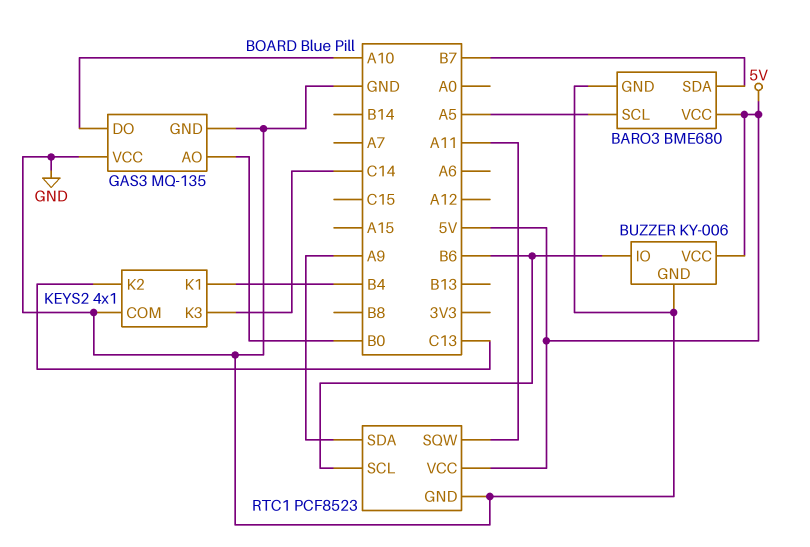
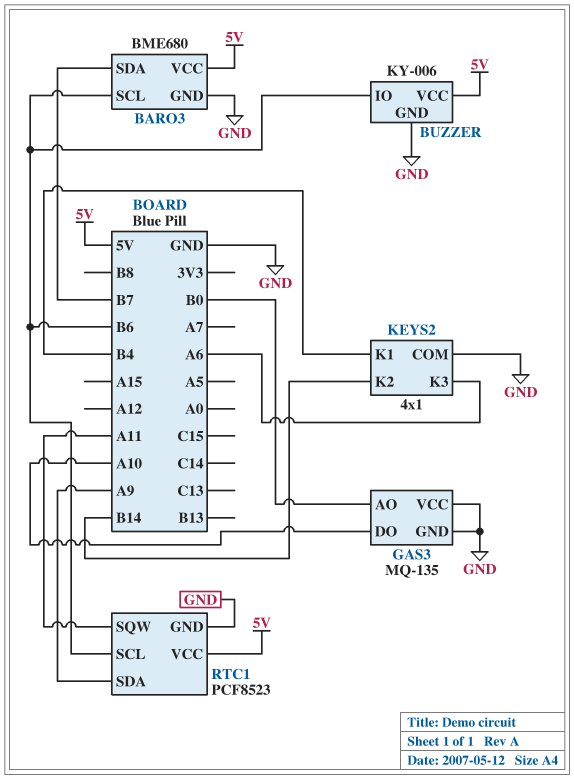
BARO3 pin SCL: A5 -> B6
KEYS2 pin K2: C13 -> B14
KEYS2 pin K3: C14 -> A6

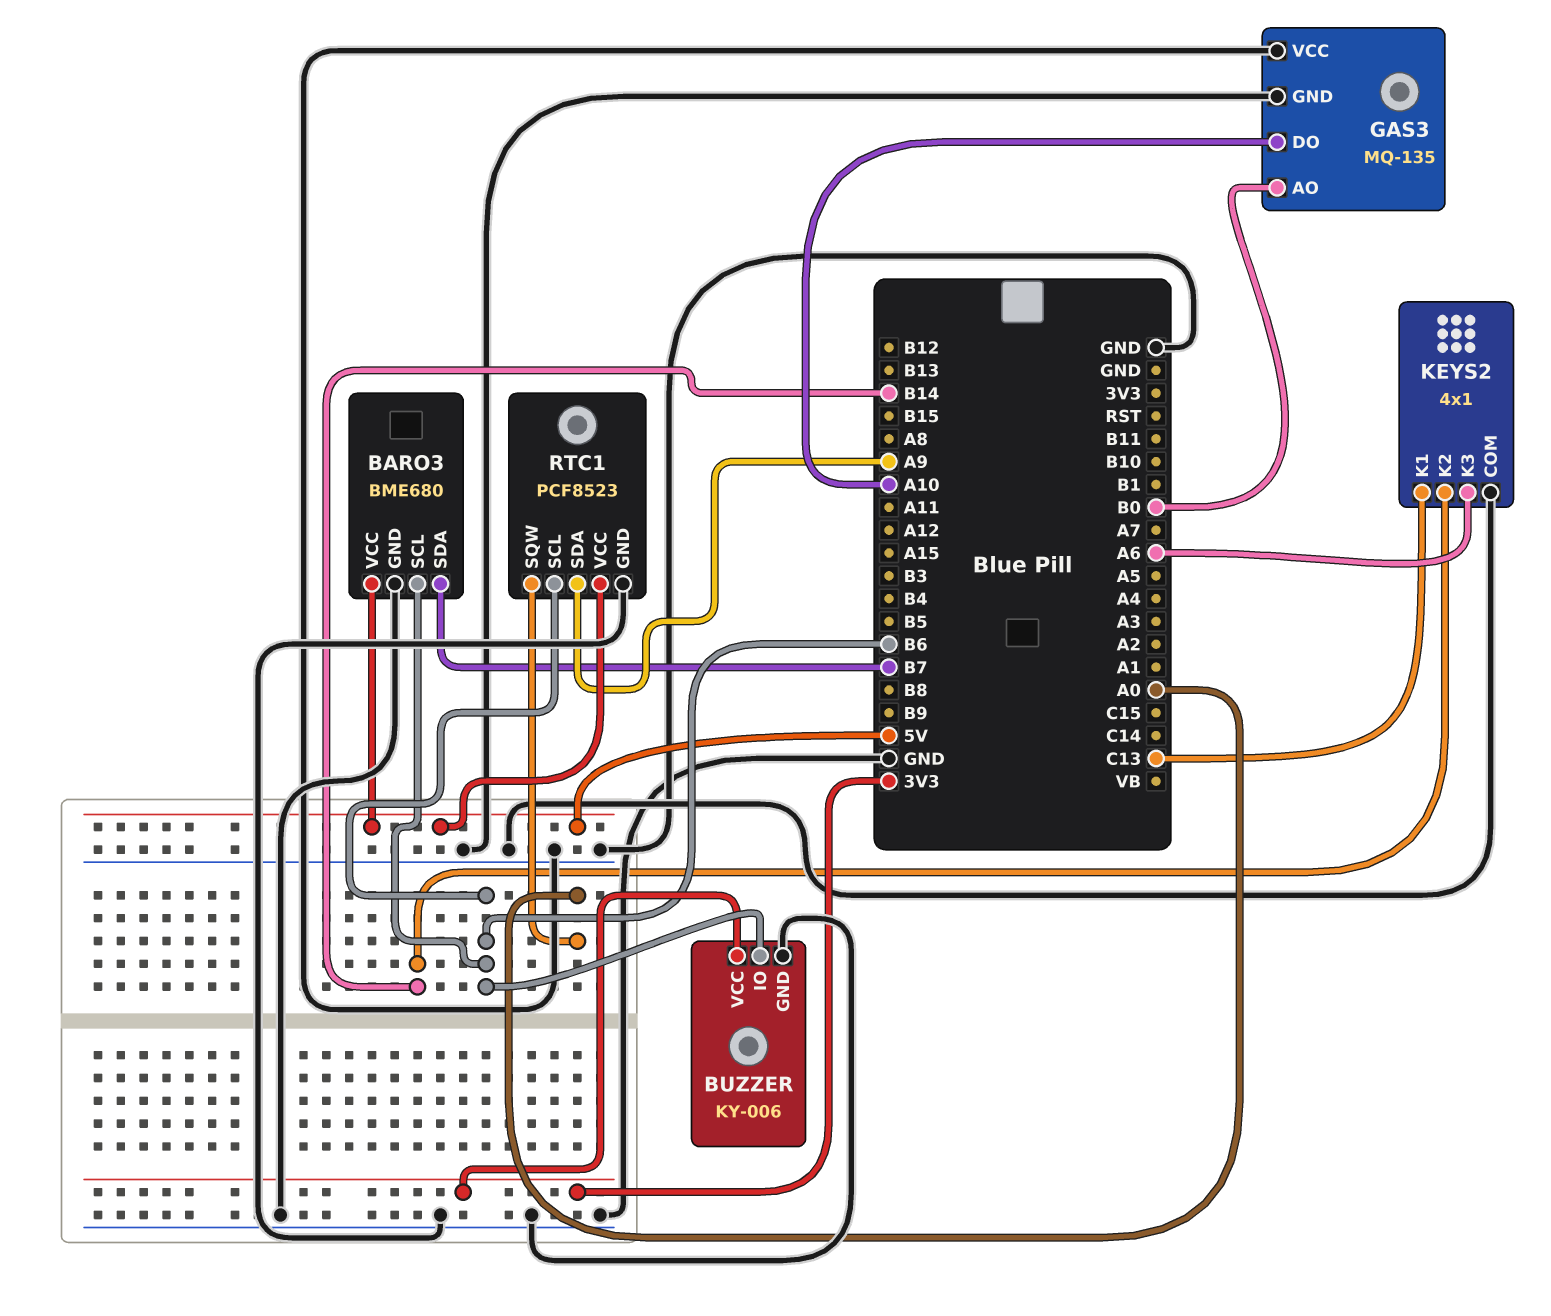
BUZZER pin VCC: 5V -> 3V3
KEYS2 pin K1: B4 -> C13
RTC1 pin SQW: A11 -> A0

